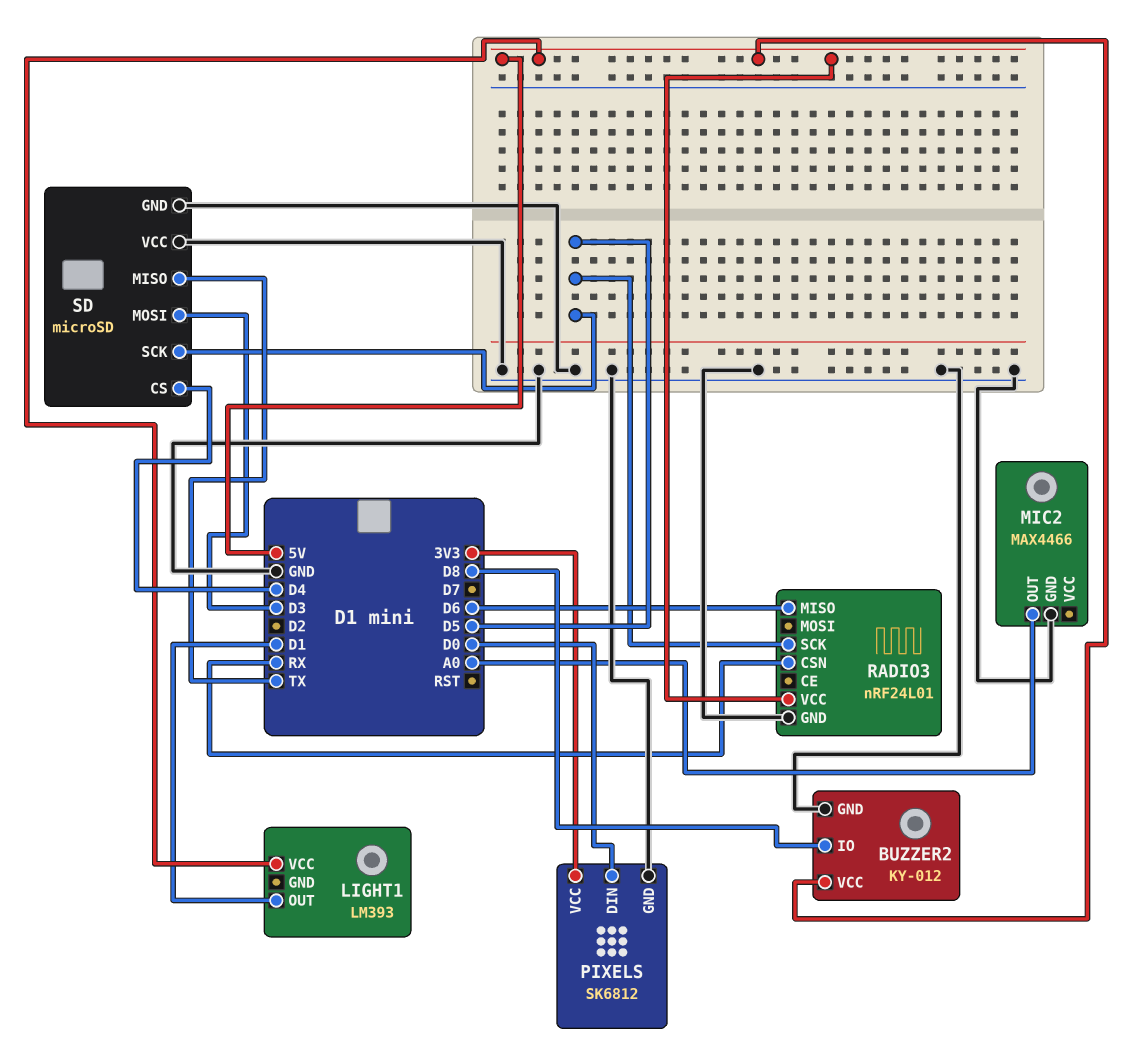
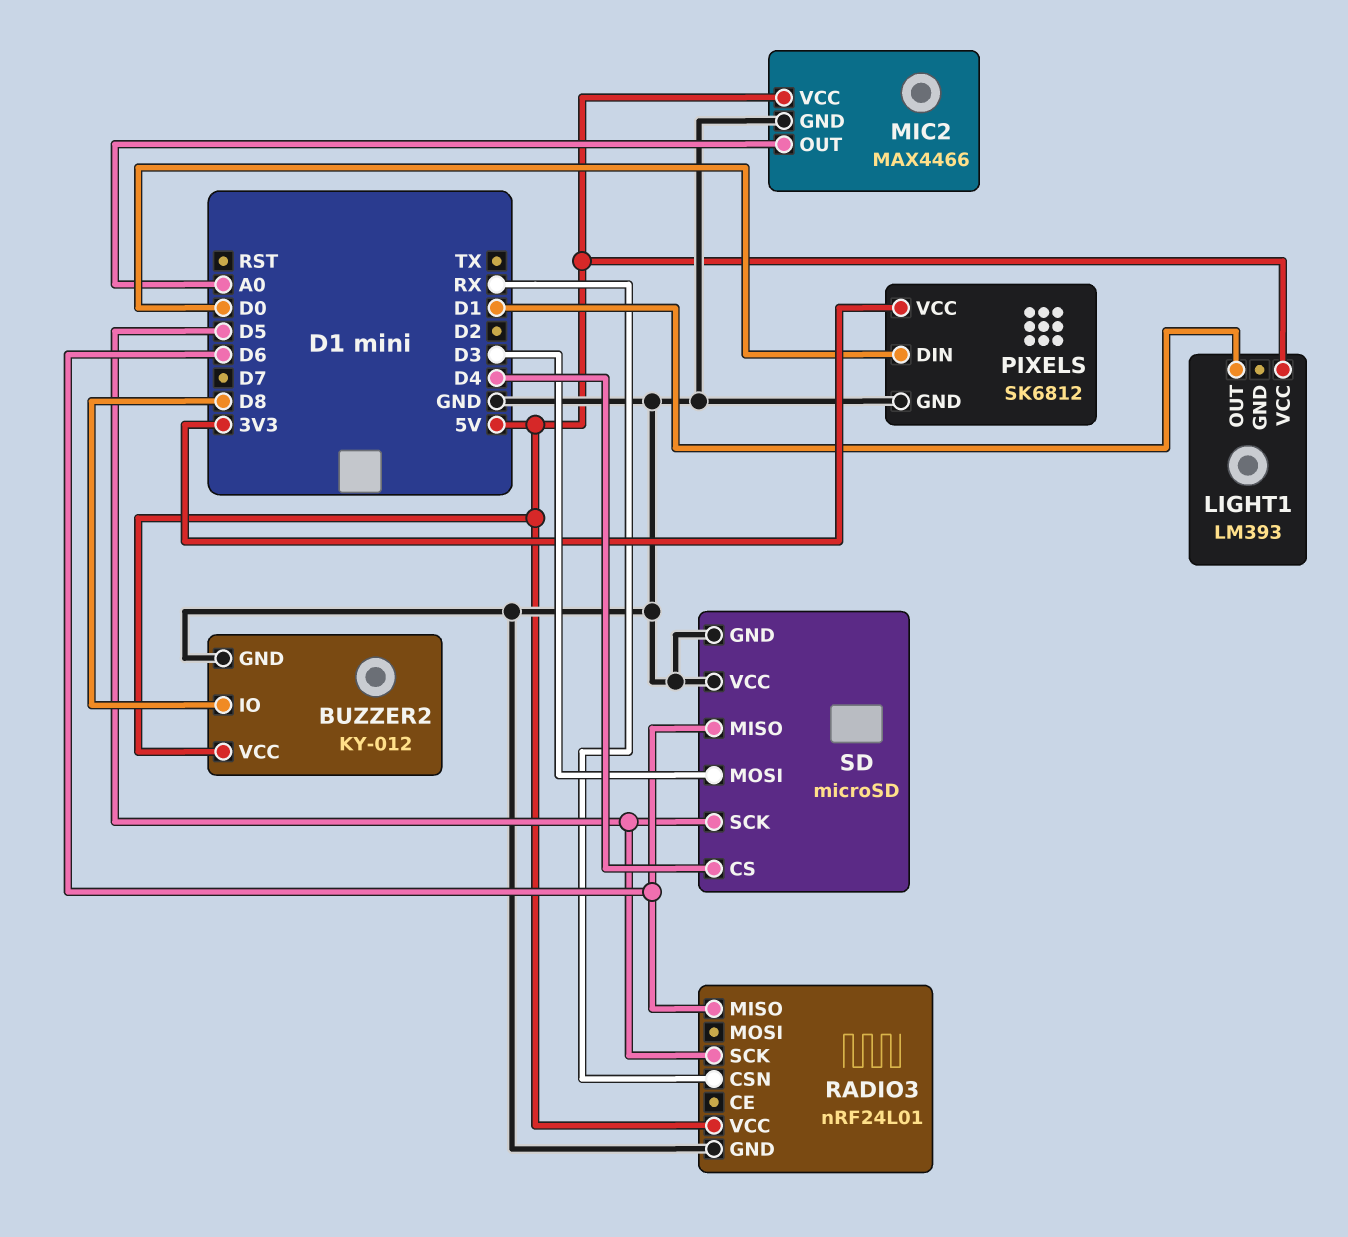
MIC2 pin VCC: none -> 5V
SD pin MISO: TX -> D6

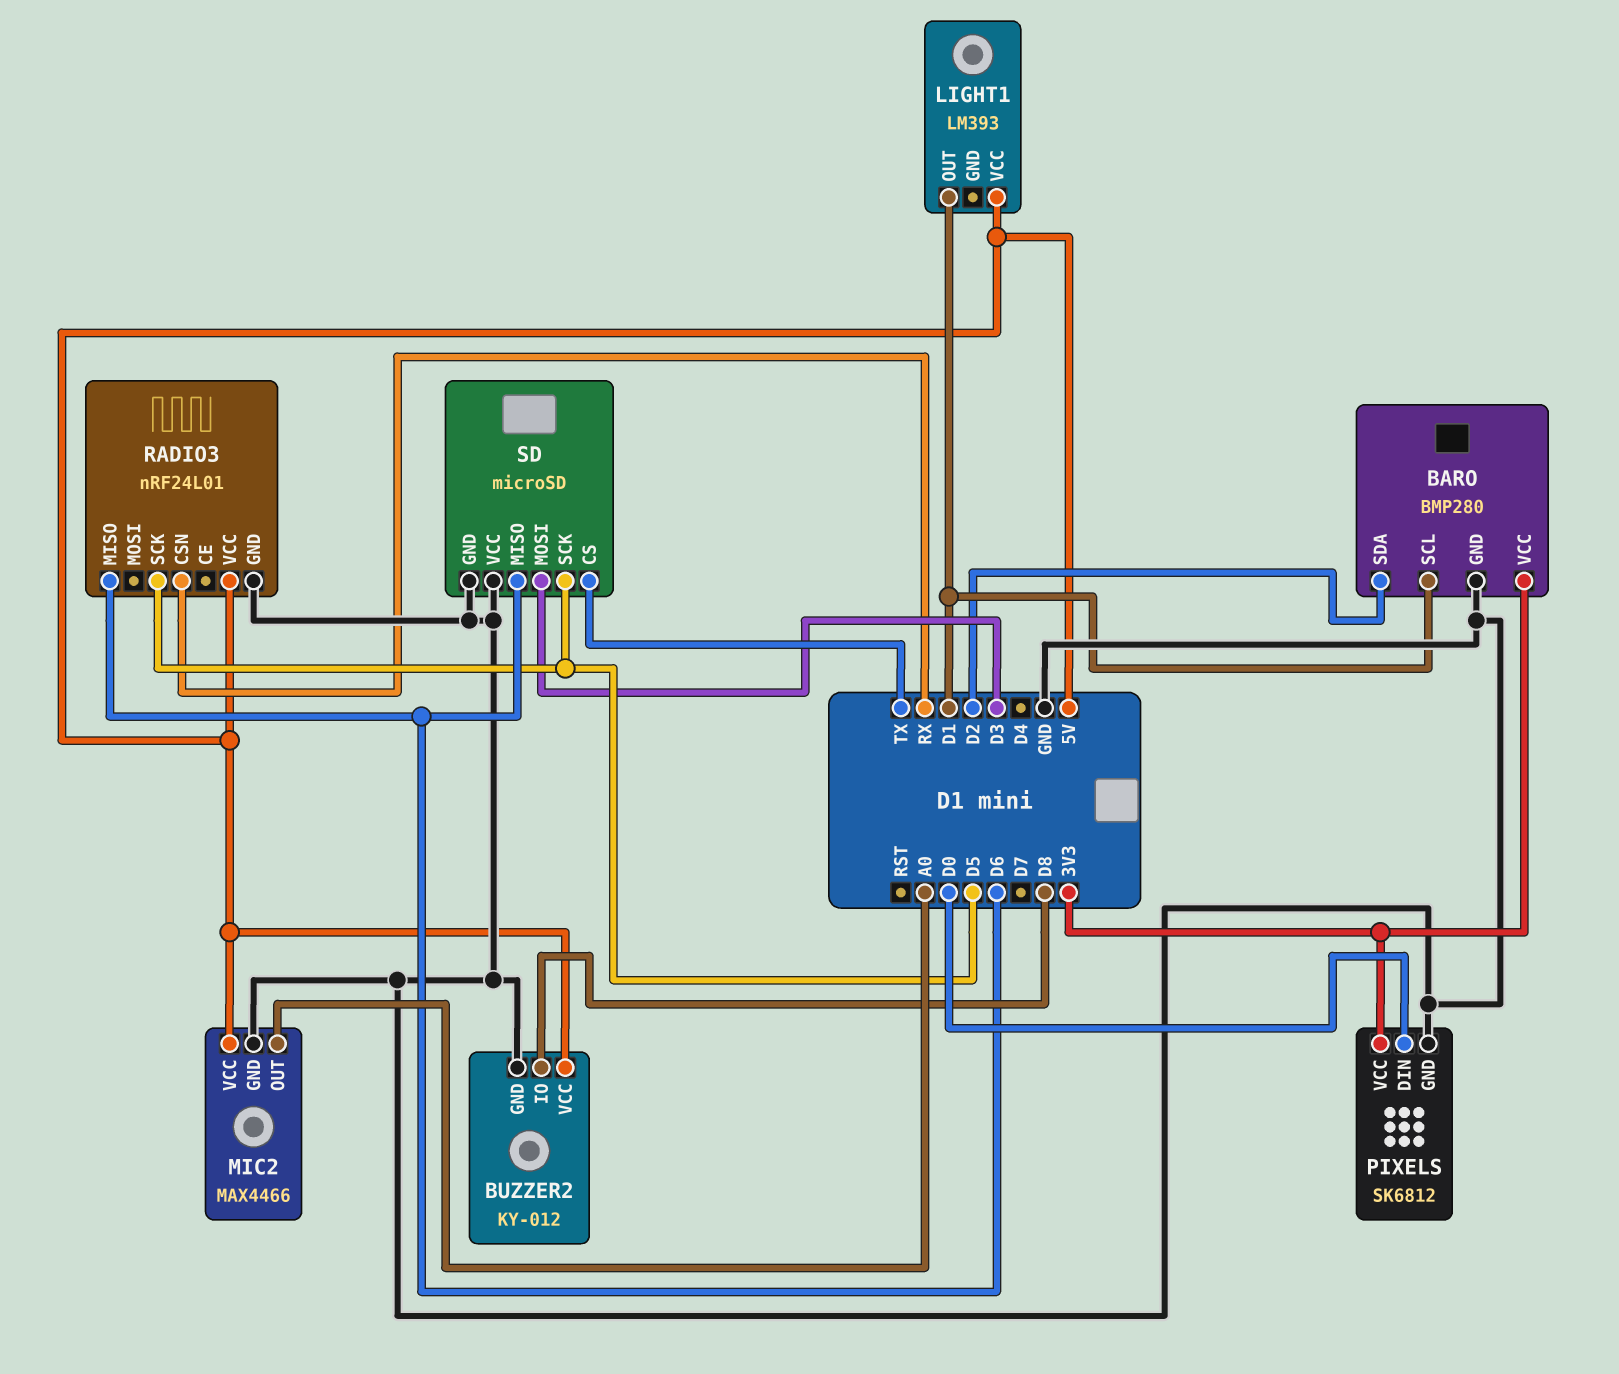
BARO: none -> BMP280
BARO pin GND: none -> GND
BARO pin SCL: none -> D1
BARO pin SDA: none -> D2
BARO pin VCC: none -> 3V3
SD pin CS: D4 -> TX

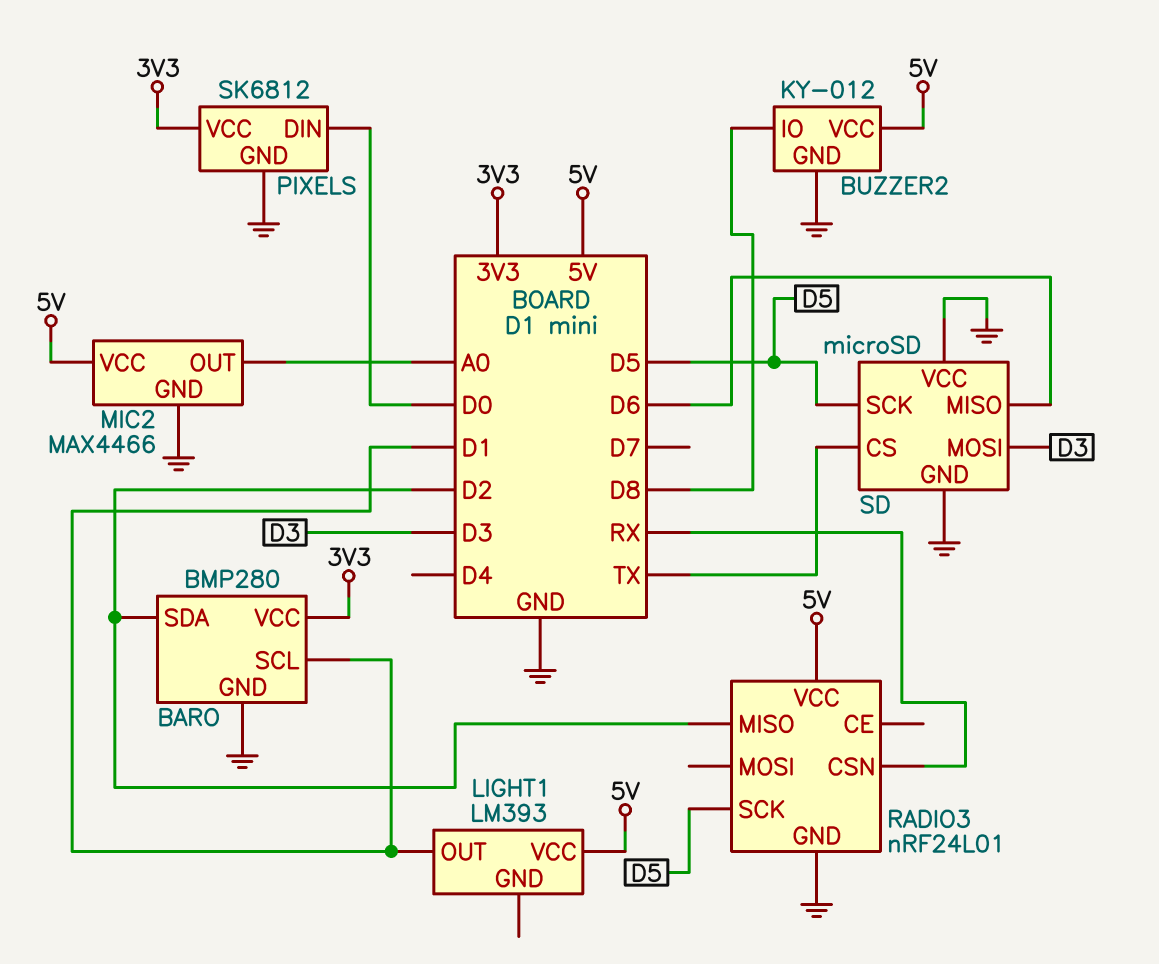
RADIO3 pin MISO: D6 -> D2

